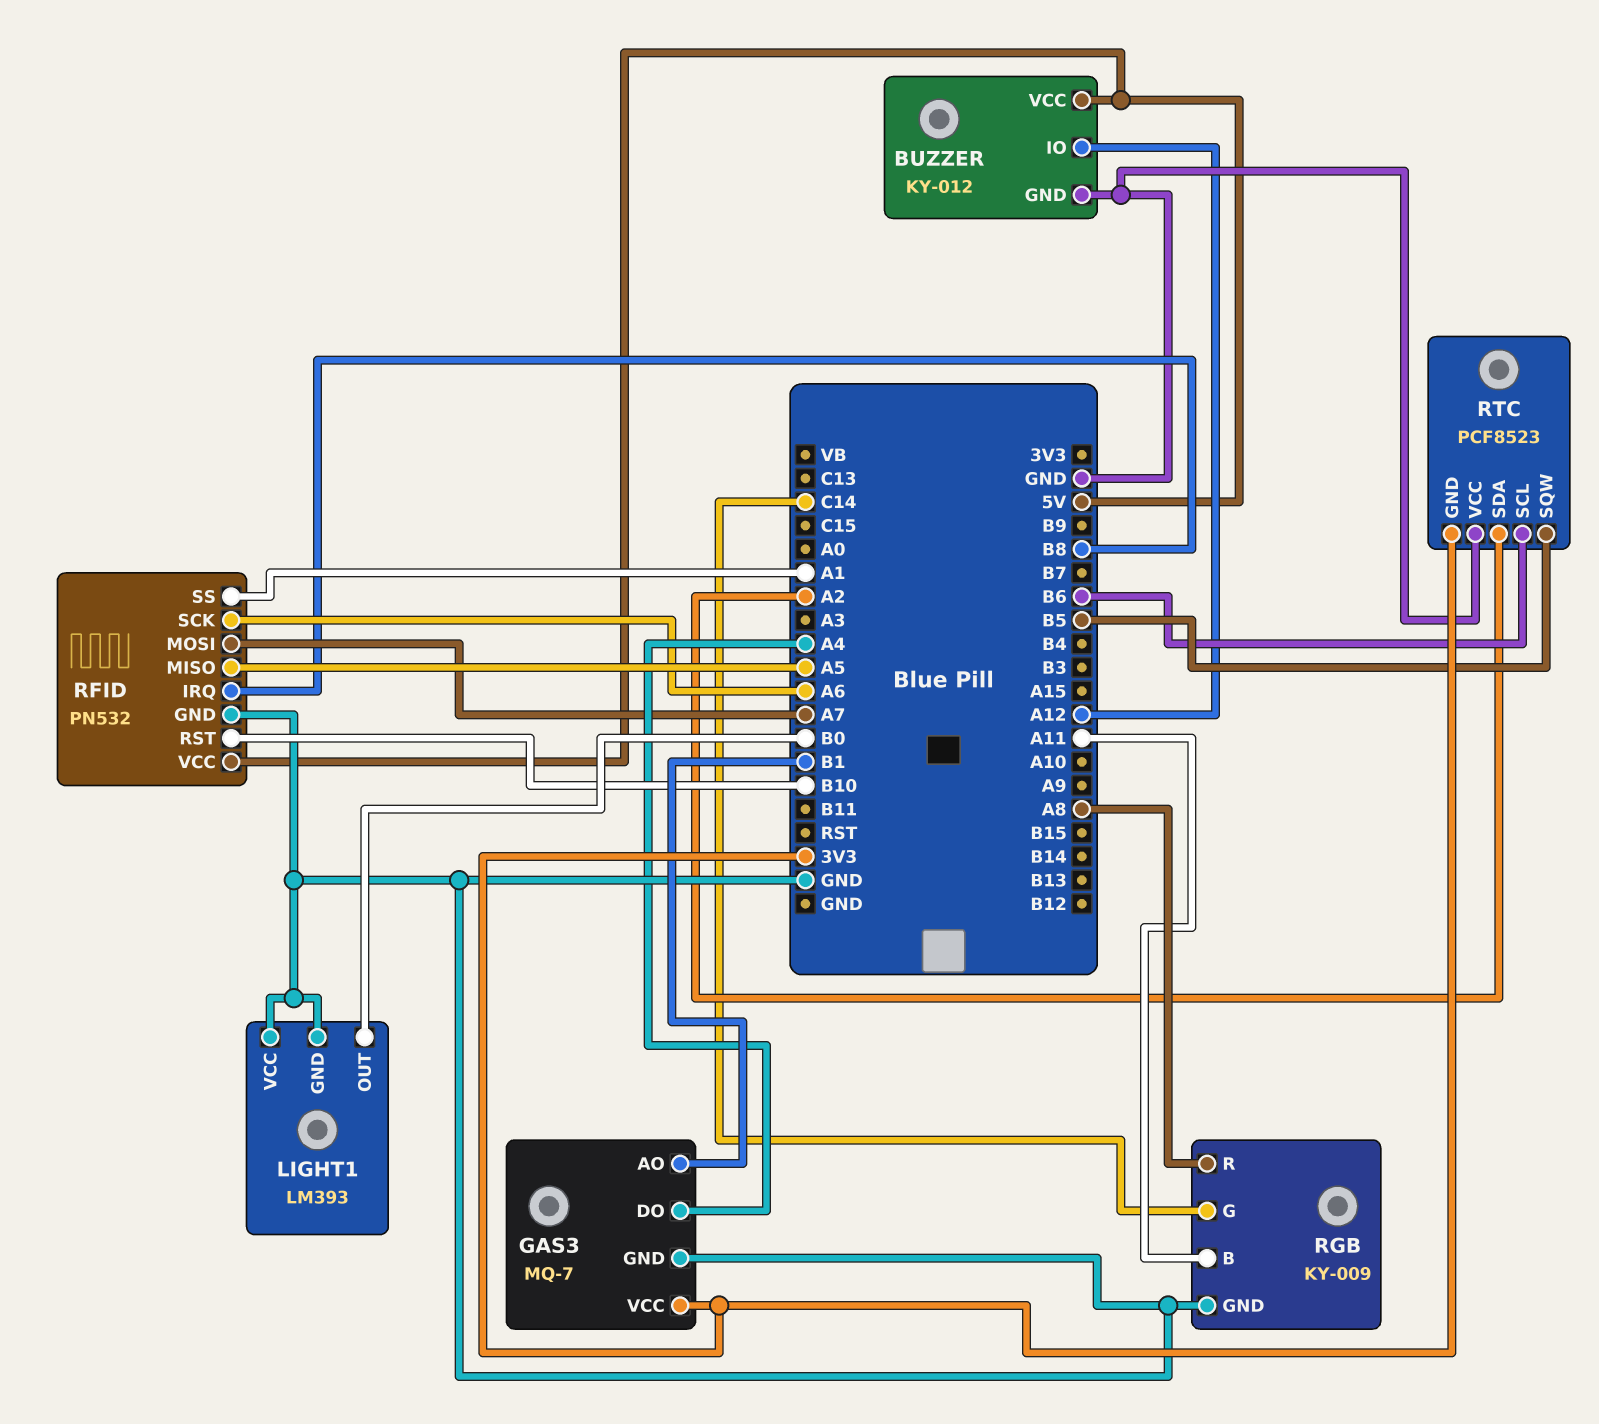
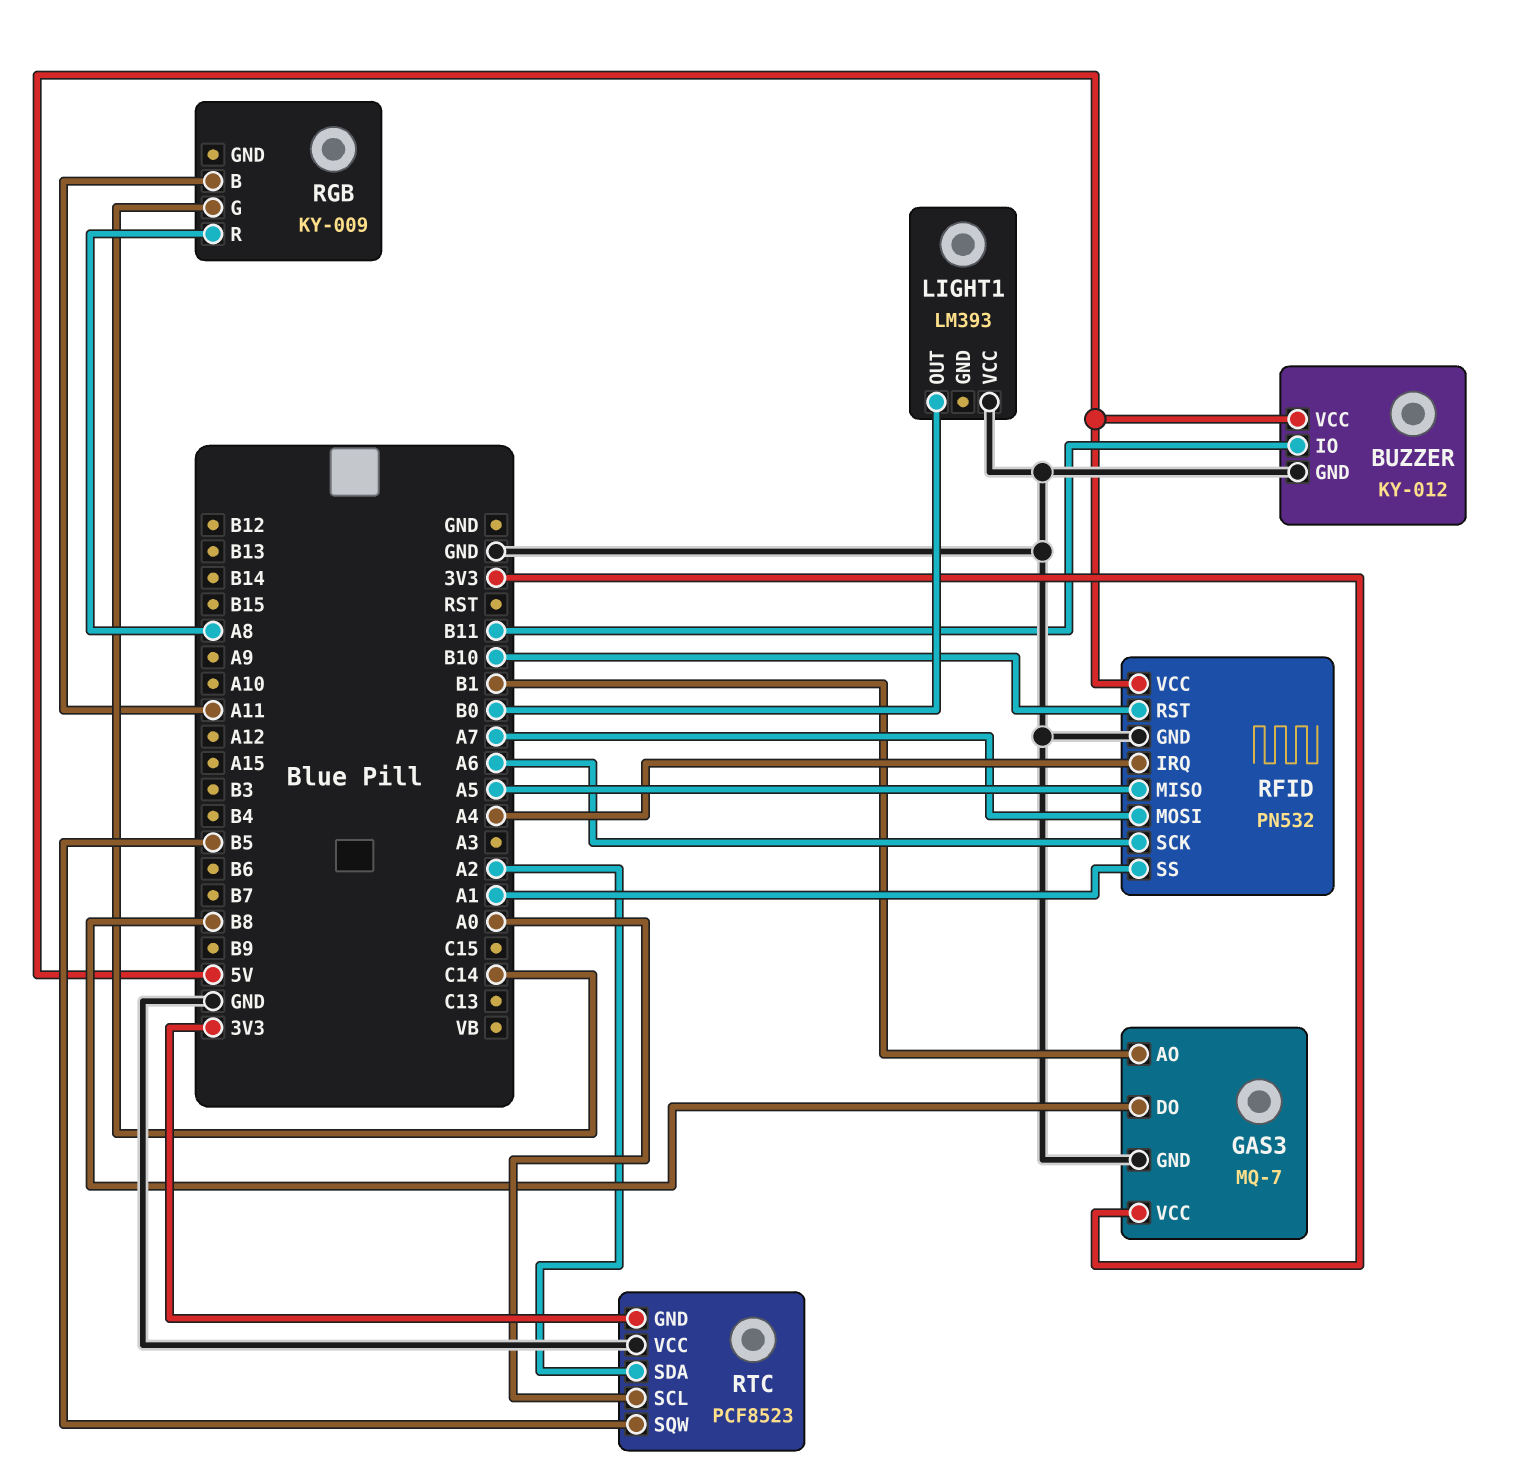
BUZZER pin IO: A12 -> B11
GAS3 pin DO: A4 -> B8
LIGHT1 pin GND: GND -> none
RFID pin IRQ: B8 -> A4
RGB pin GND: GND -> none
RTC pin SCL: B6 -> A0

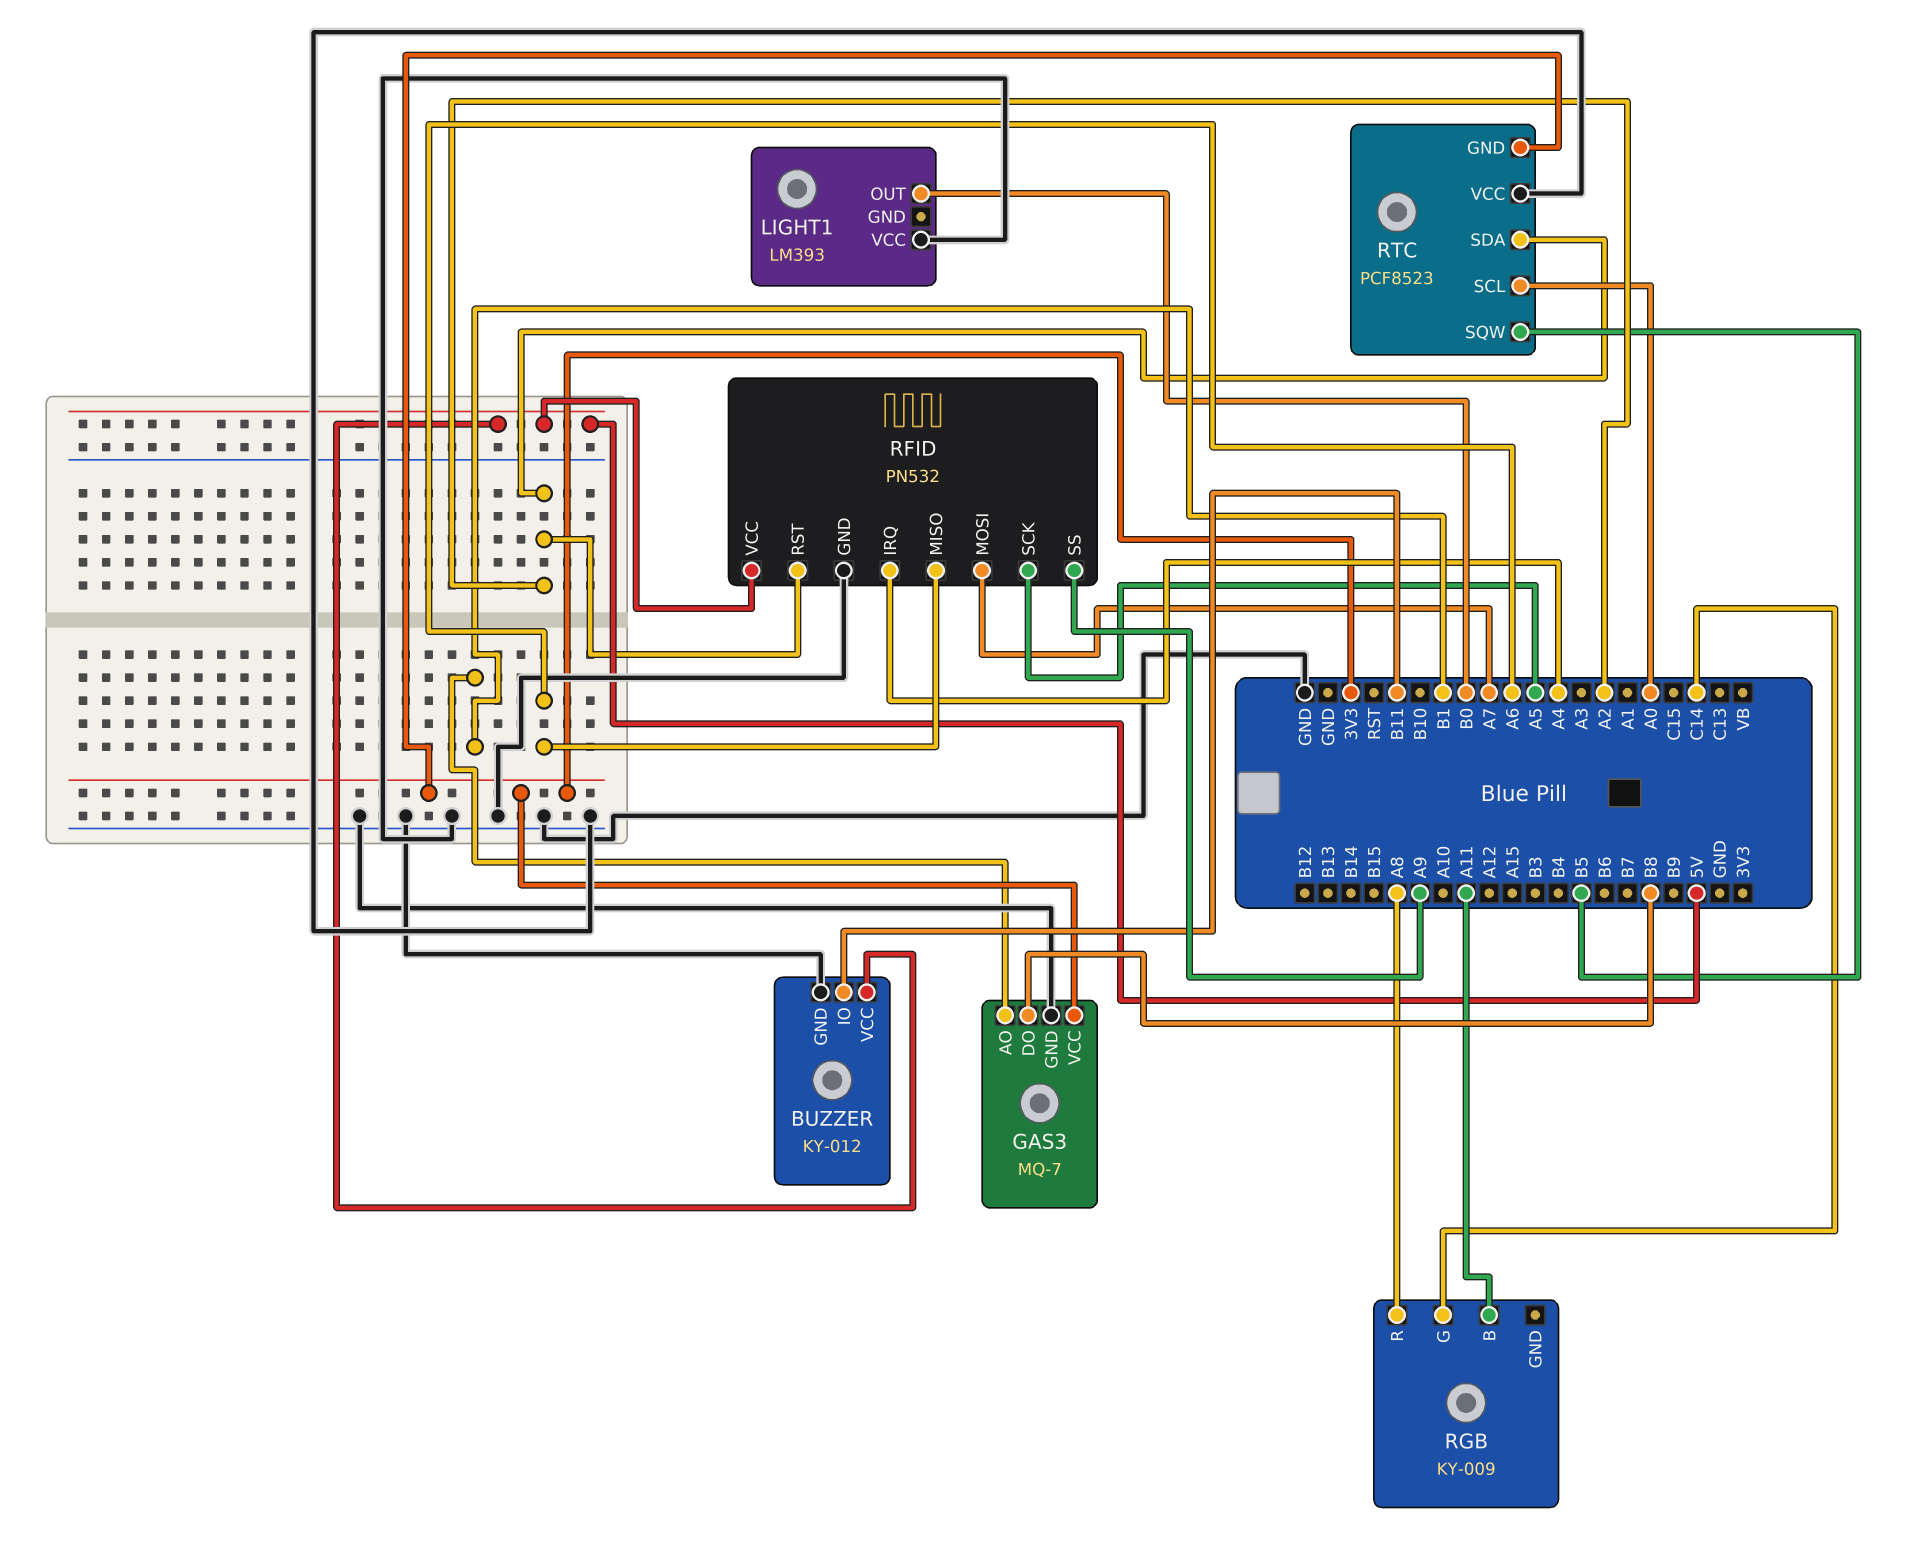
RFID pin MISO: A5 -> A6
RFID pin RST: B10 -> A2
RFID pin SCK: A6 -> A5
RFID pin SS: A1 -> A9

